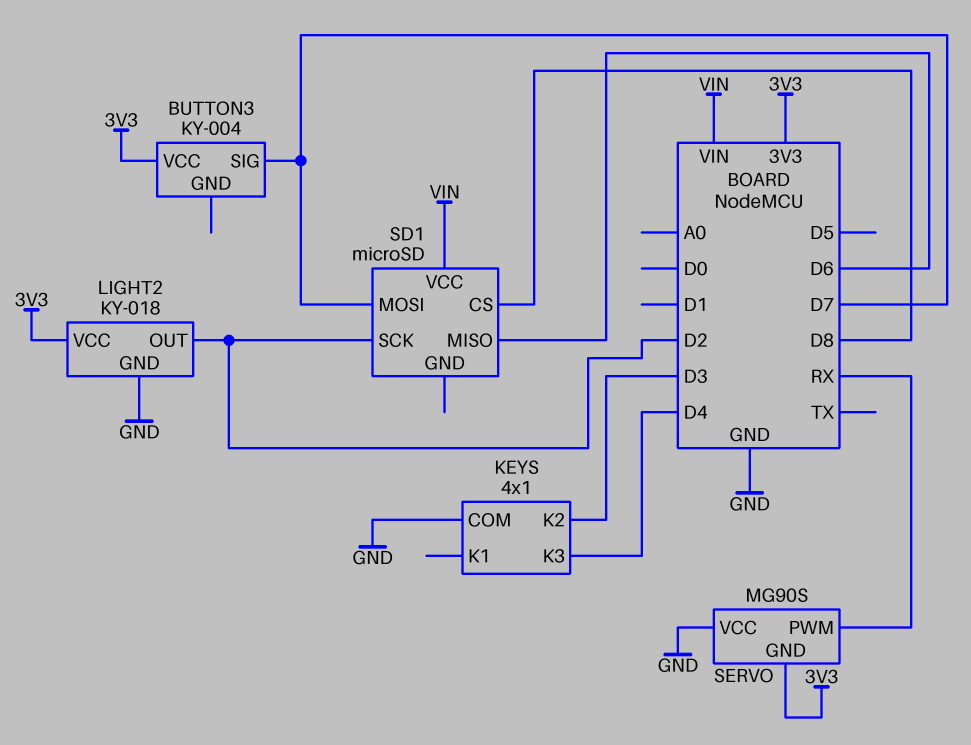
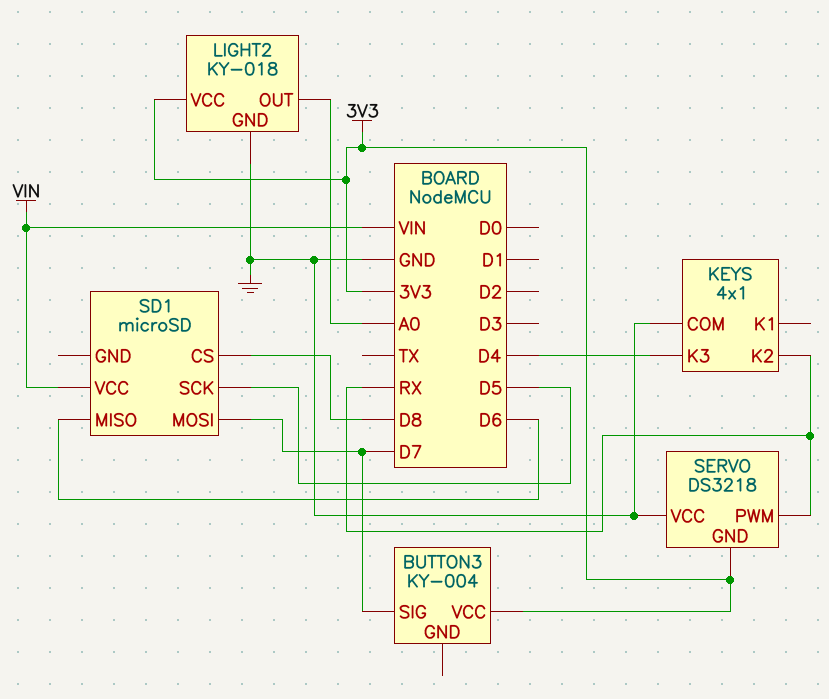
KEYS pin K2: D3 -> RX
LIGHT2 pin OUT: D2 -> A0
SD1 pin SCK: D2 -> D5
SERVO: MG90S -> DS3218

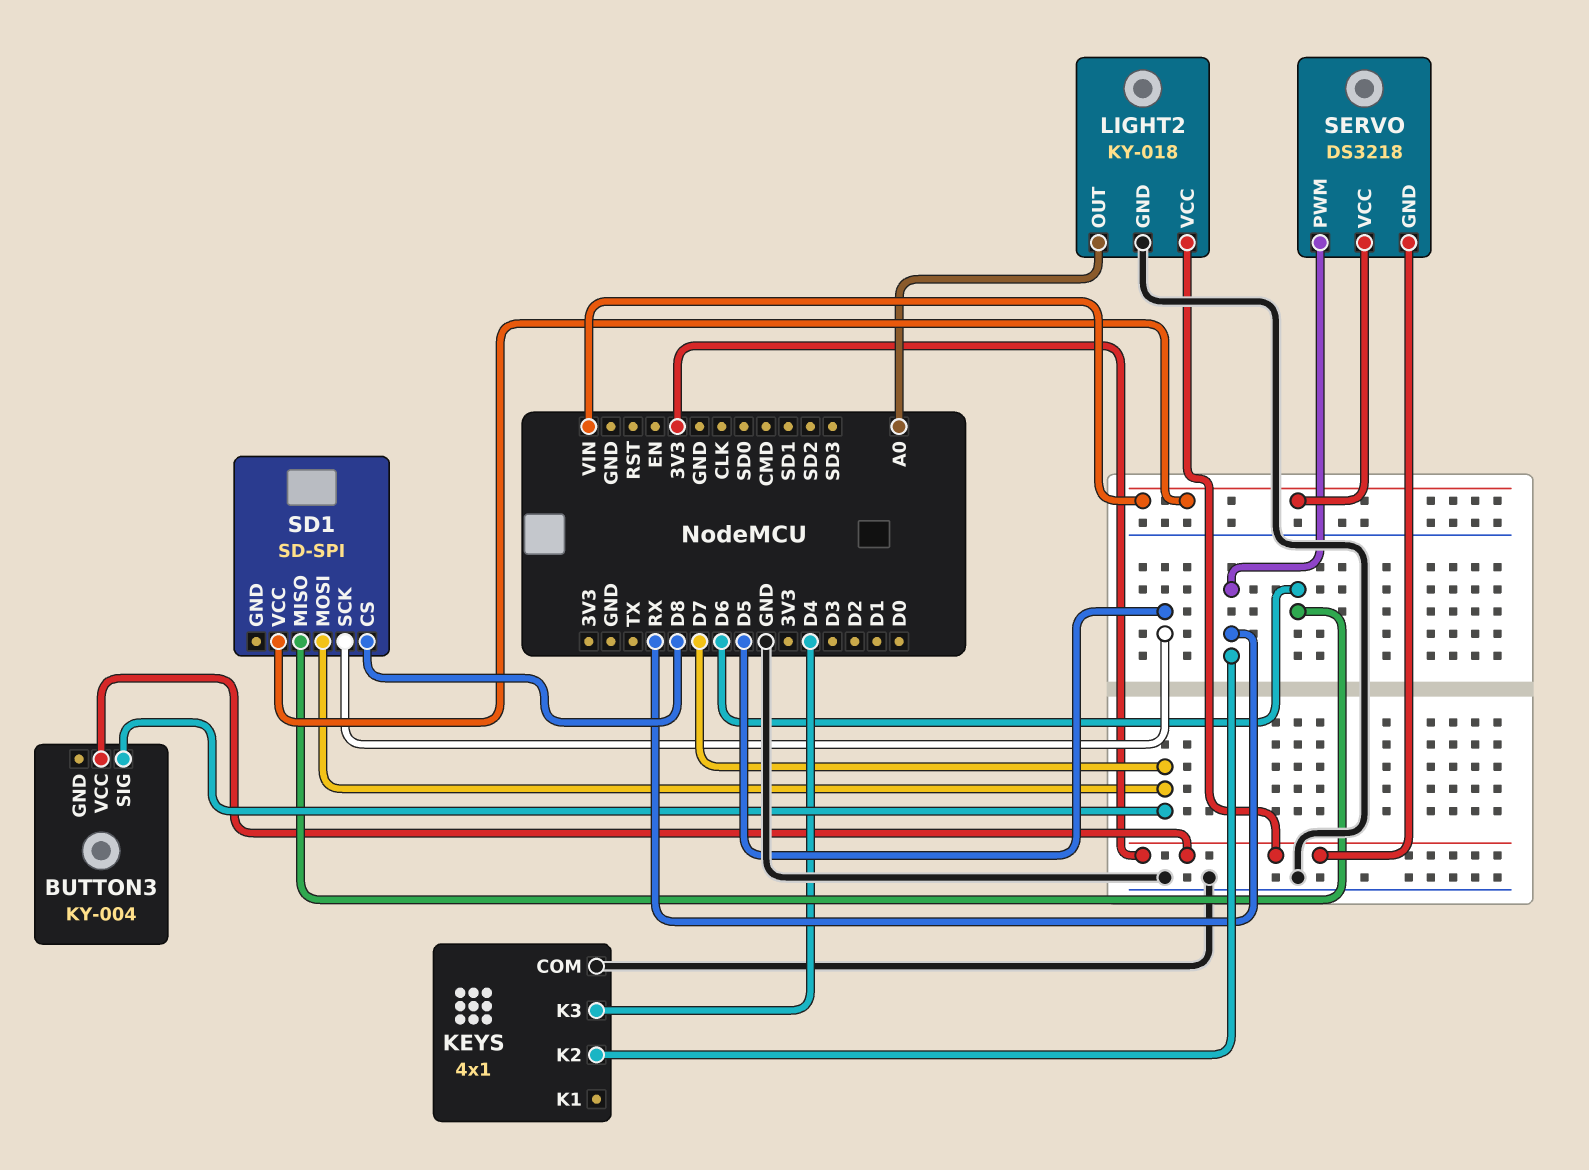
SD1: microSD -> SD-SPI
SERVO pin VCC: GND -> VIN

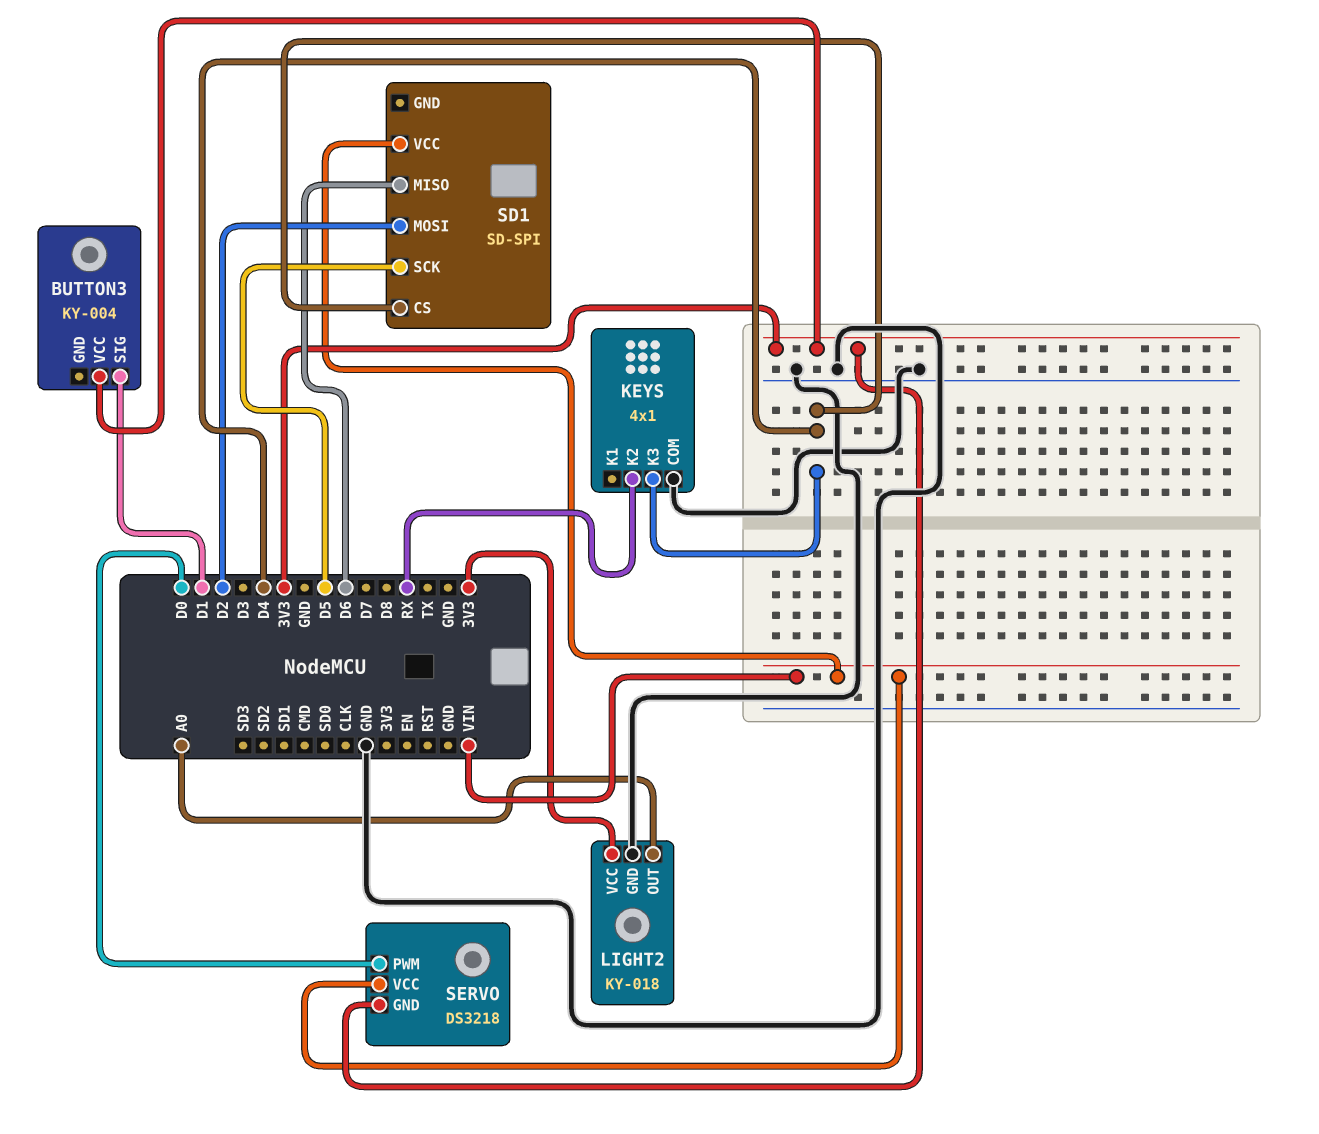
BUTTON3 pin SIG: D7 -> D1
SD1 pin CS: D8 -> D4
SD1 pin MOSI: D7 -> D2
SERVO pin PWM: RX -> D0

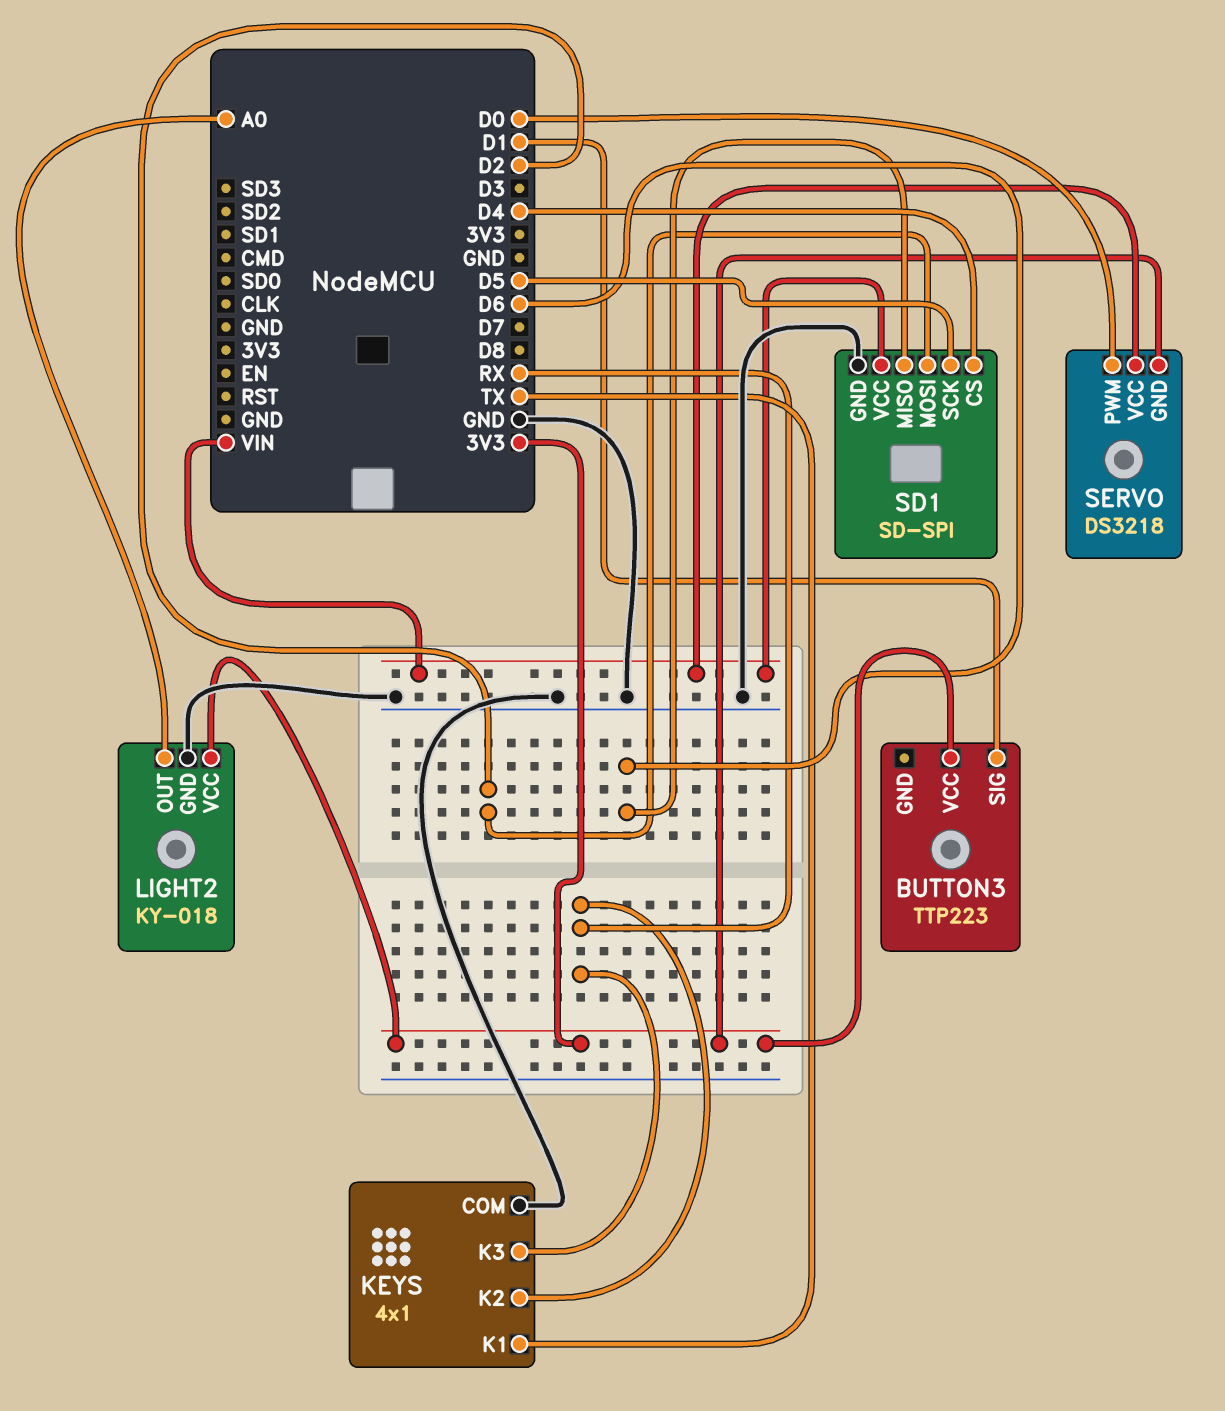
BUTTON3: KY-004 -> TTP223
KEYS pin K1: none -> TX
KEYS pin K3: D4 -> RX
SD1 pin GND: none -> GND

